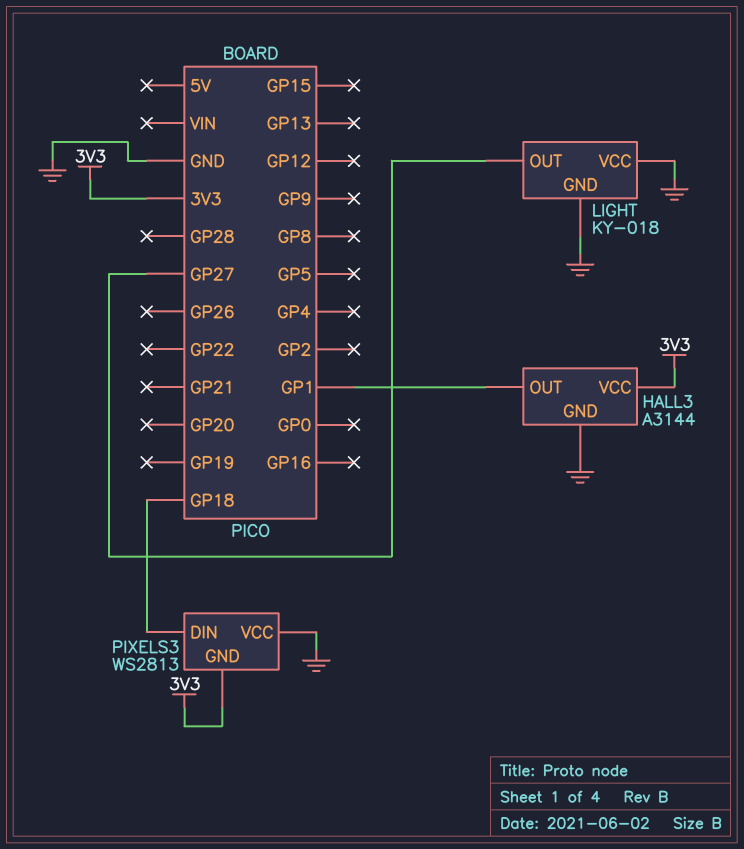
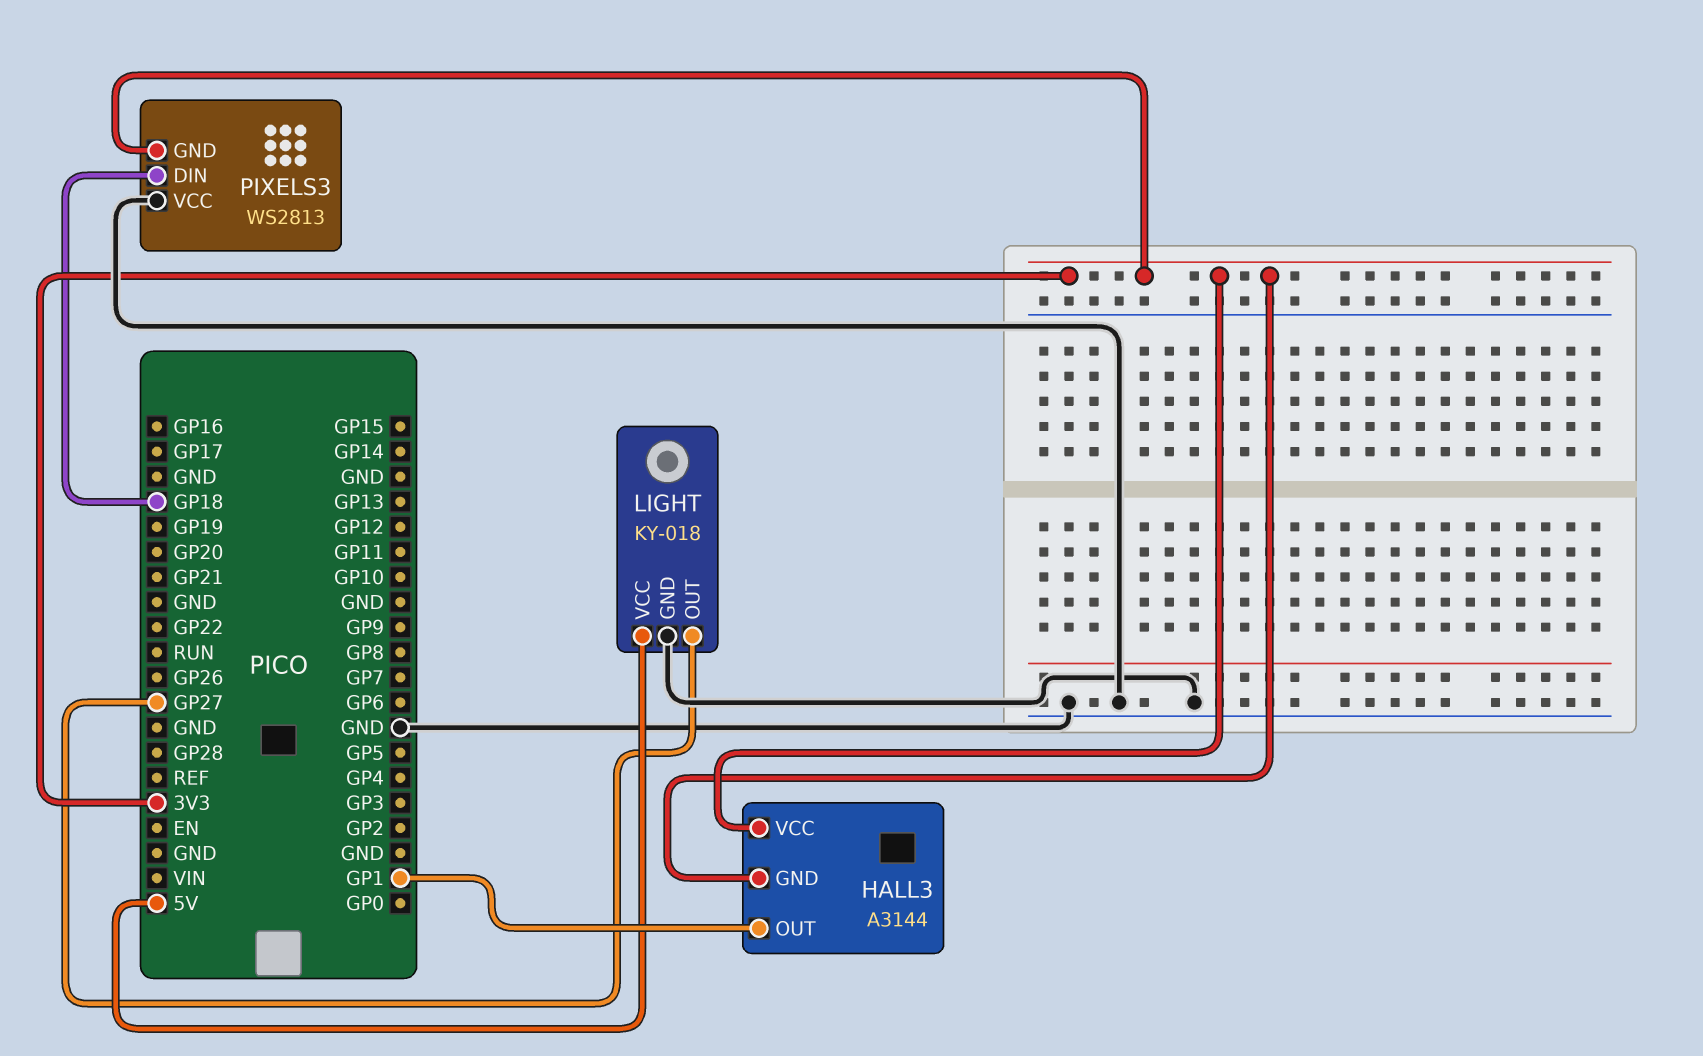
HALL3 pin GND: GND -> 3V3
LIGHT pin VCC: GND -> 5V

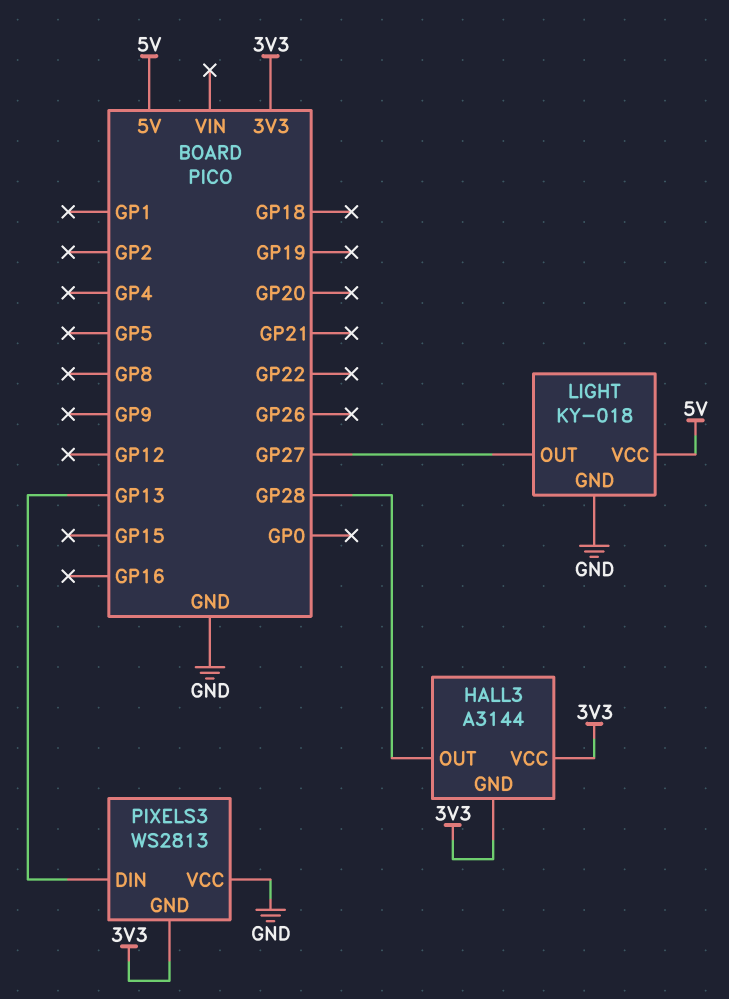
HALL3 pin OUT: GP1 -> GP28
PIXELS3 pin DIN: GP18 -> GP13

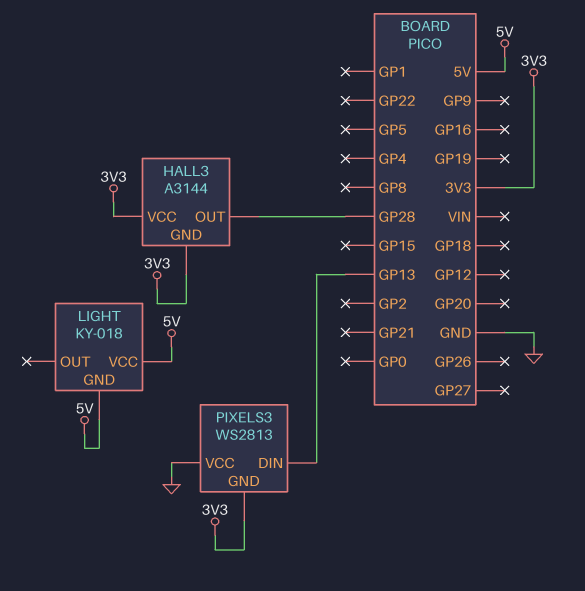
LIGHT pin GND: GND -> 5V
LIGHT pin OUT: GP27 -> none

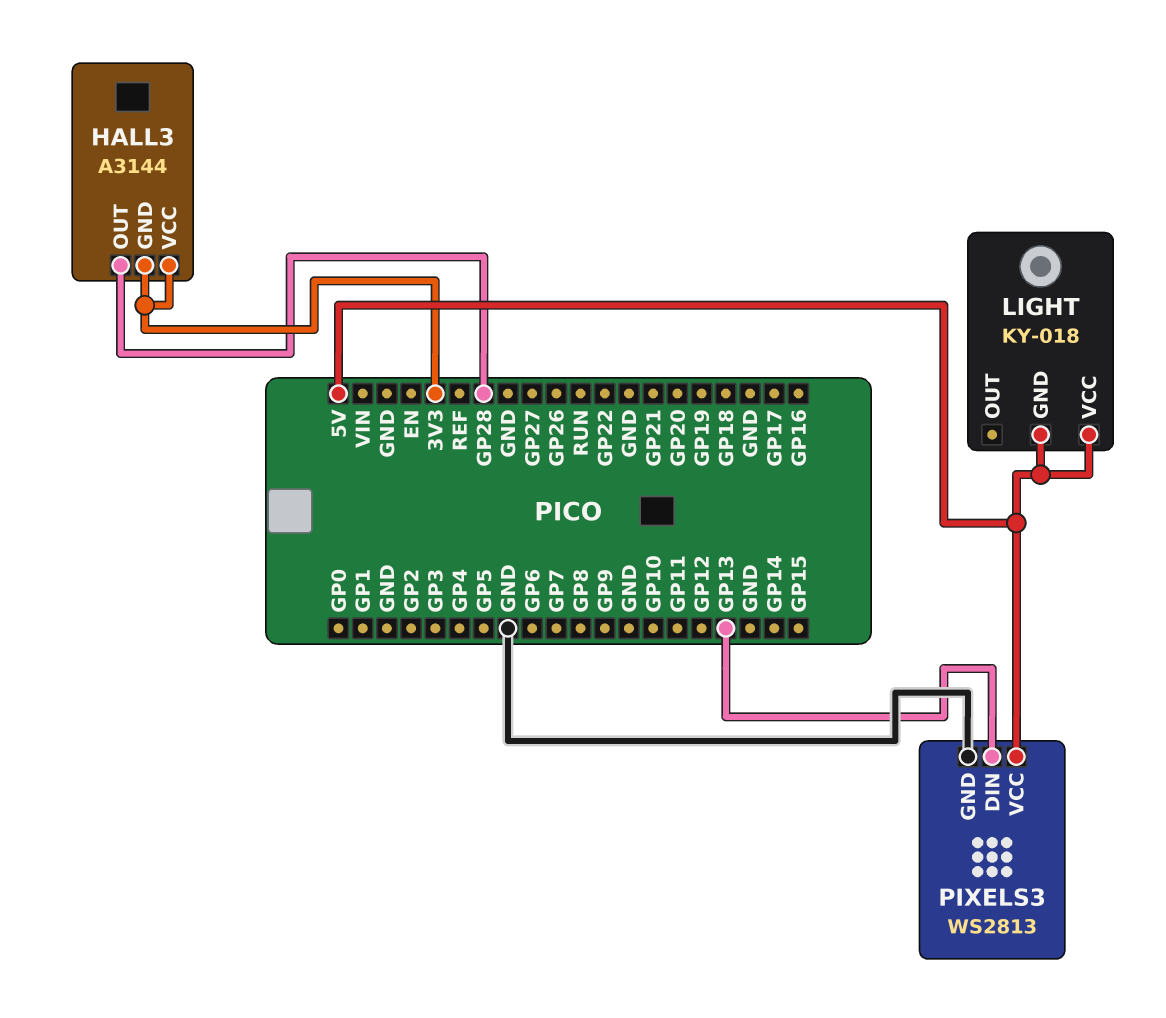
PIXELS3 pin GND: 3V3 -> GND
PIXELS3 pin VCC: GND -> 5V

